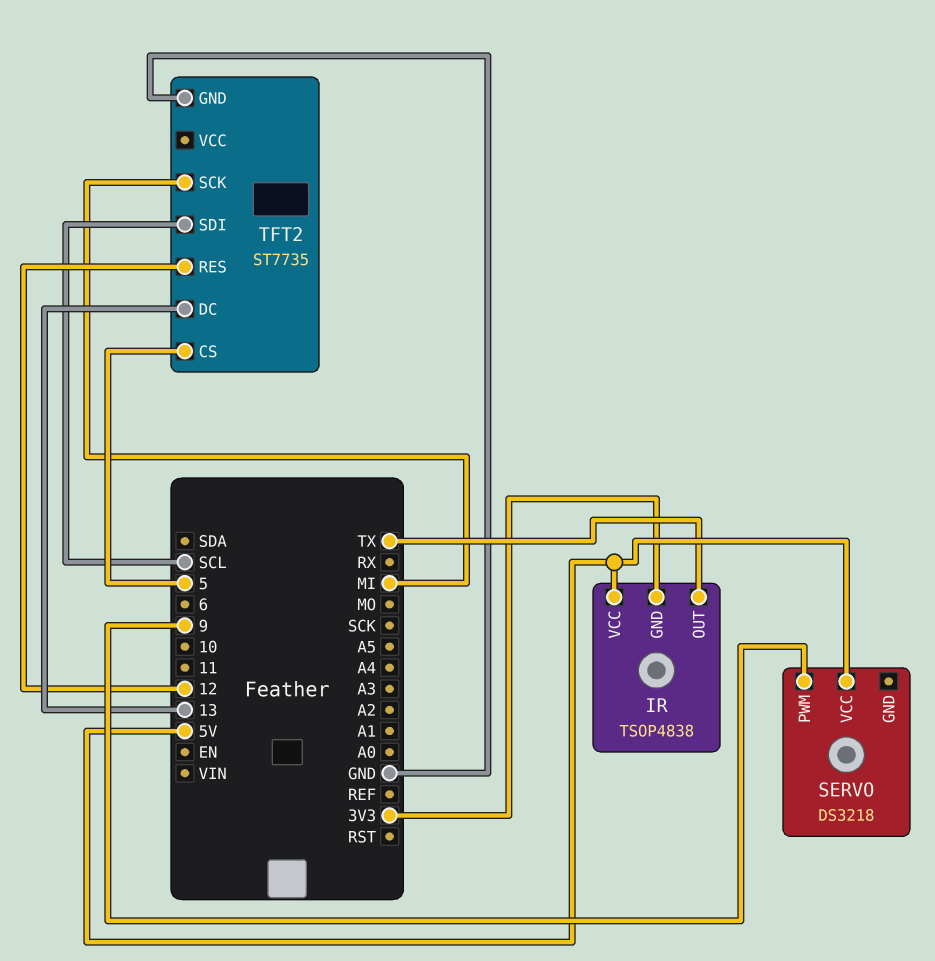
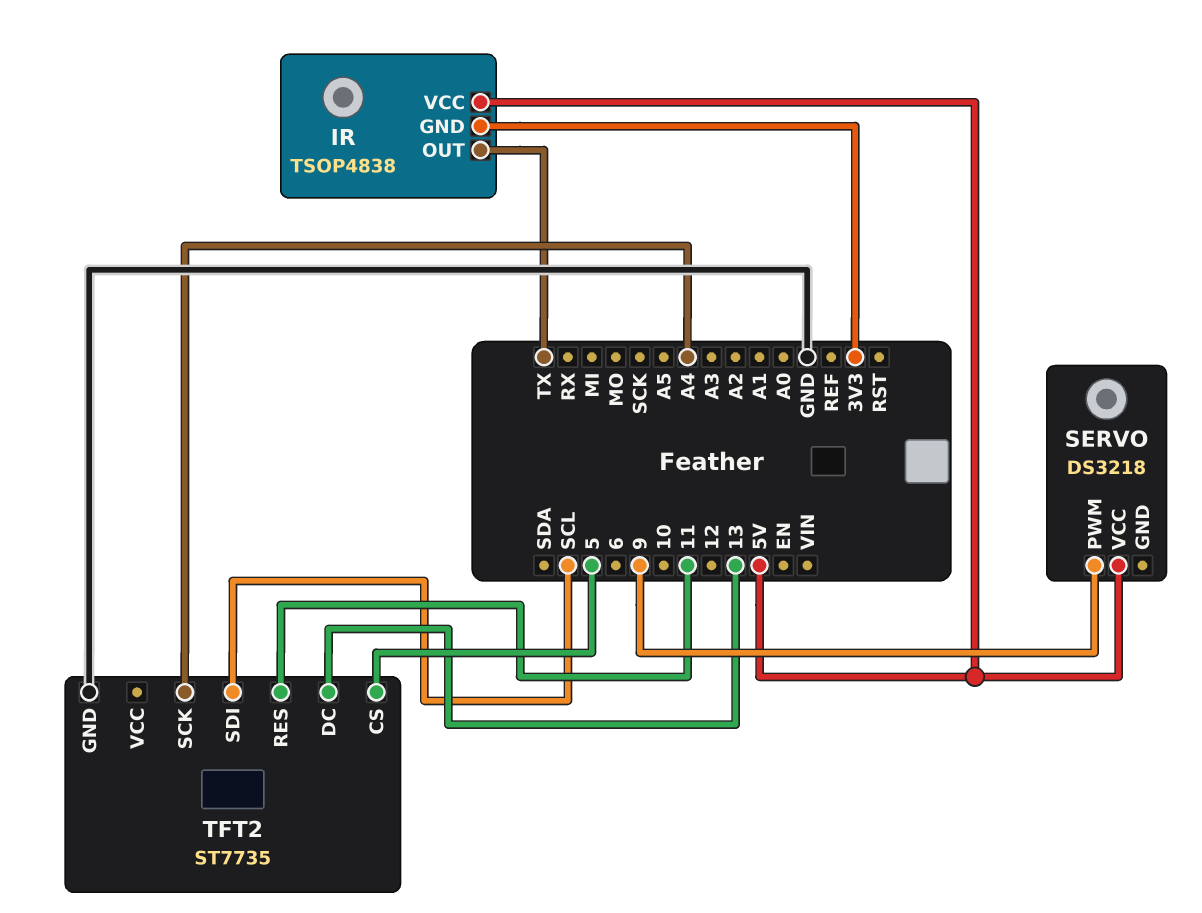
TFT2 pin RES: 12 -> 11
TFT2 pin SCK: MI -> A4

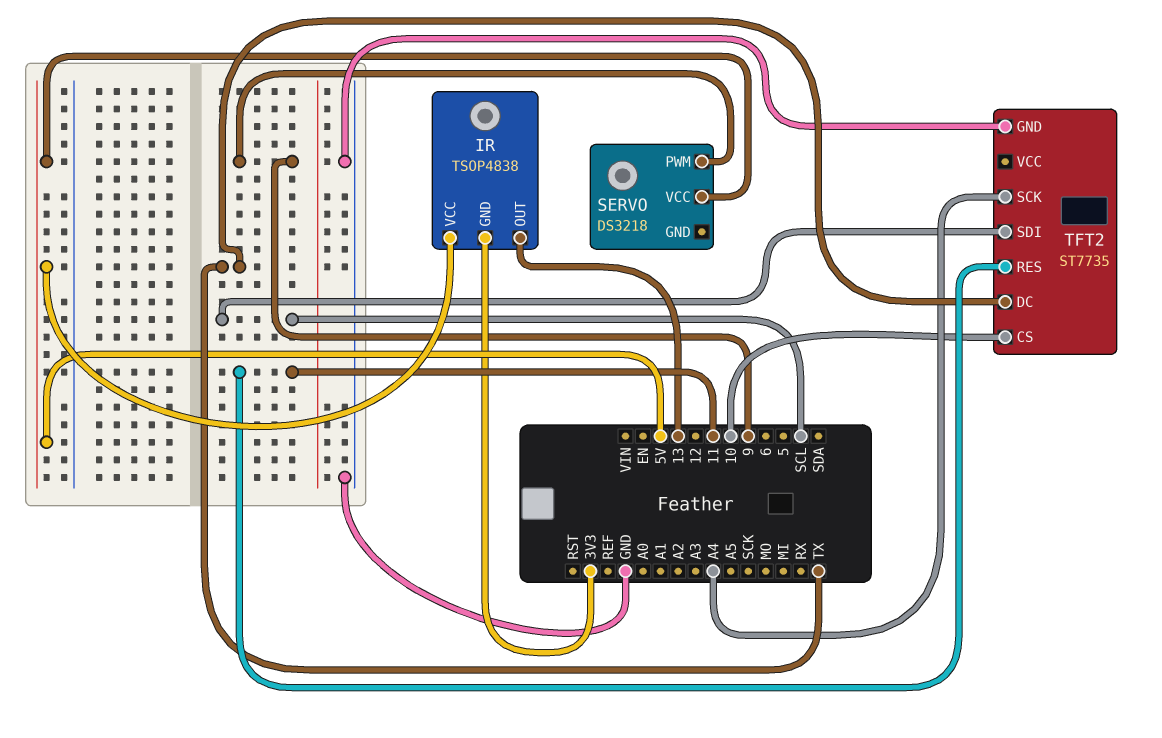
IR pin OUT: TX -> 13
TFT2 pin CS: 5 -> 10
TFT2 pin DC: 13 -> TX

